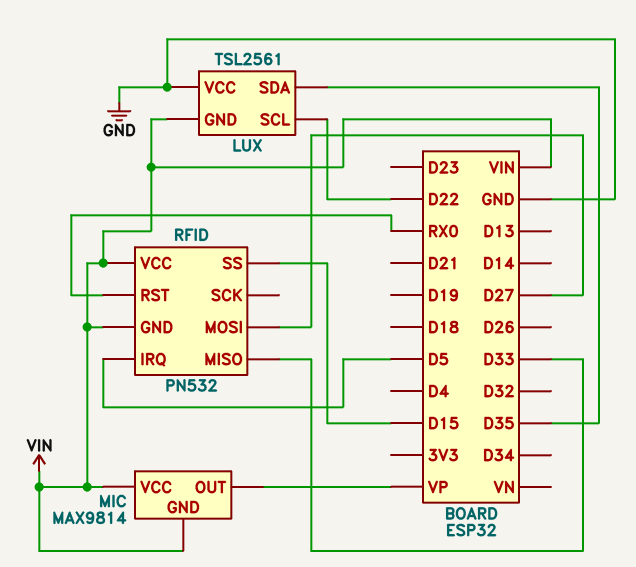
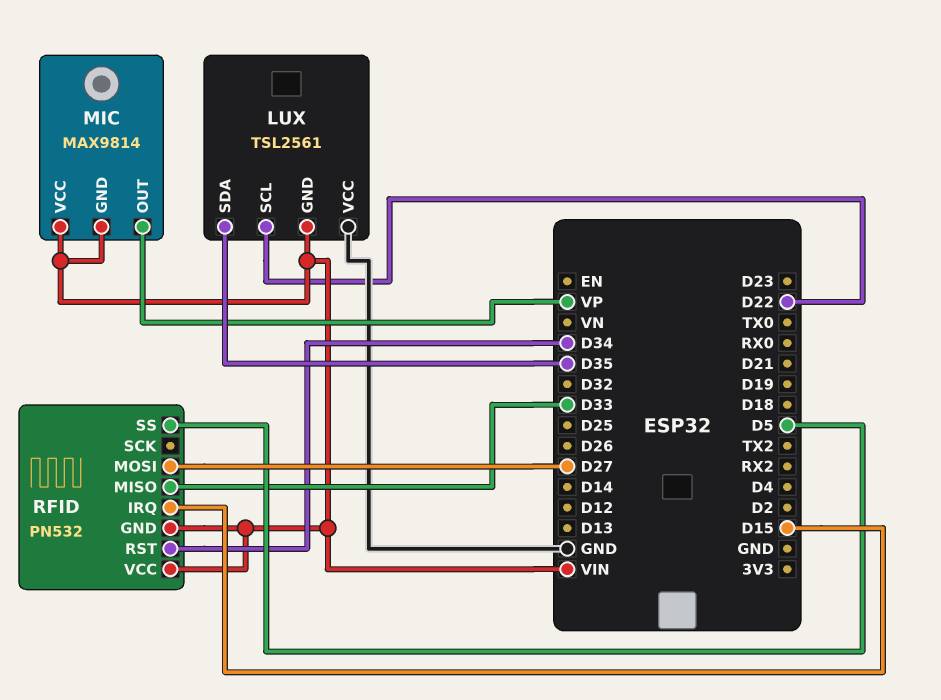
RFID pin IRQ: D5 -> D15
RFID pin RST: RX0 -> D34
RFID pin SS: D15 -> D5

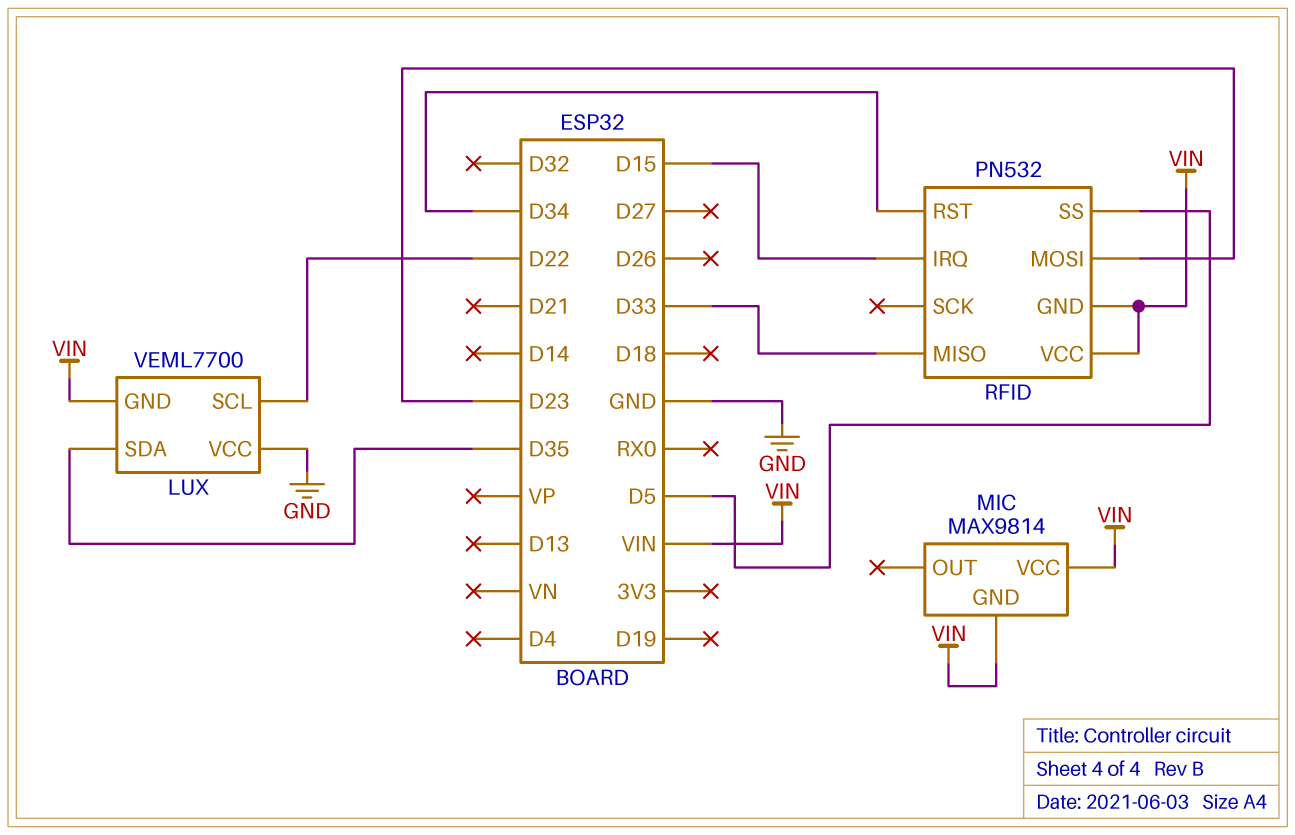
LUX: TSL2561 -> VEML7700
MIC pin OUT: VP -> none
RFID pin MOSI: D27 -> D23

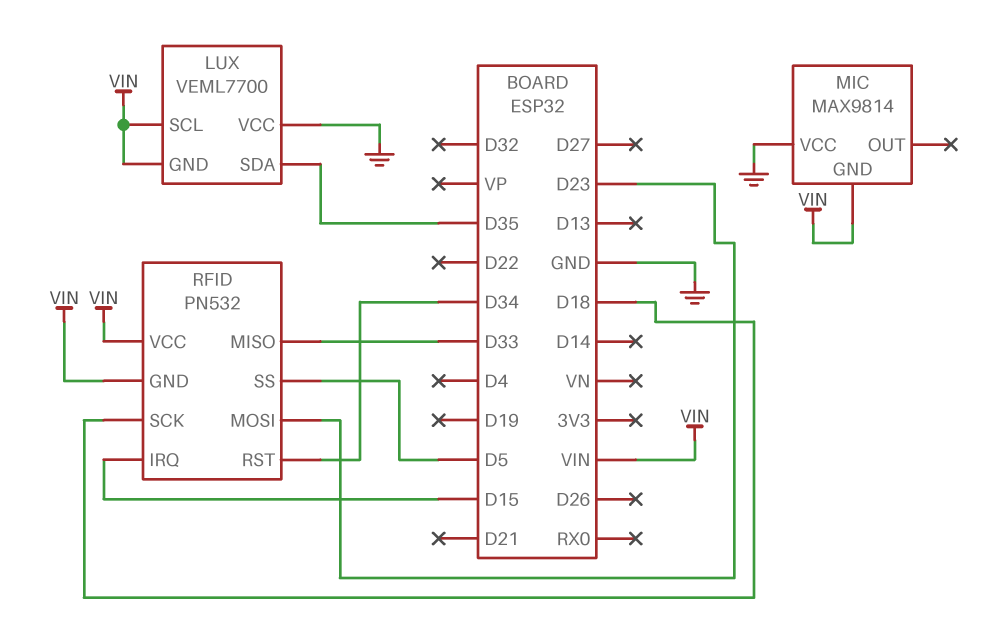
LUX pin SCL: D22 -> VIN
MIC pin VCC: VIN -> GND
RFID pin SCK: none -> D18

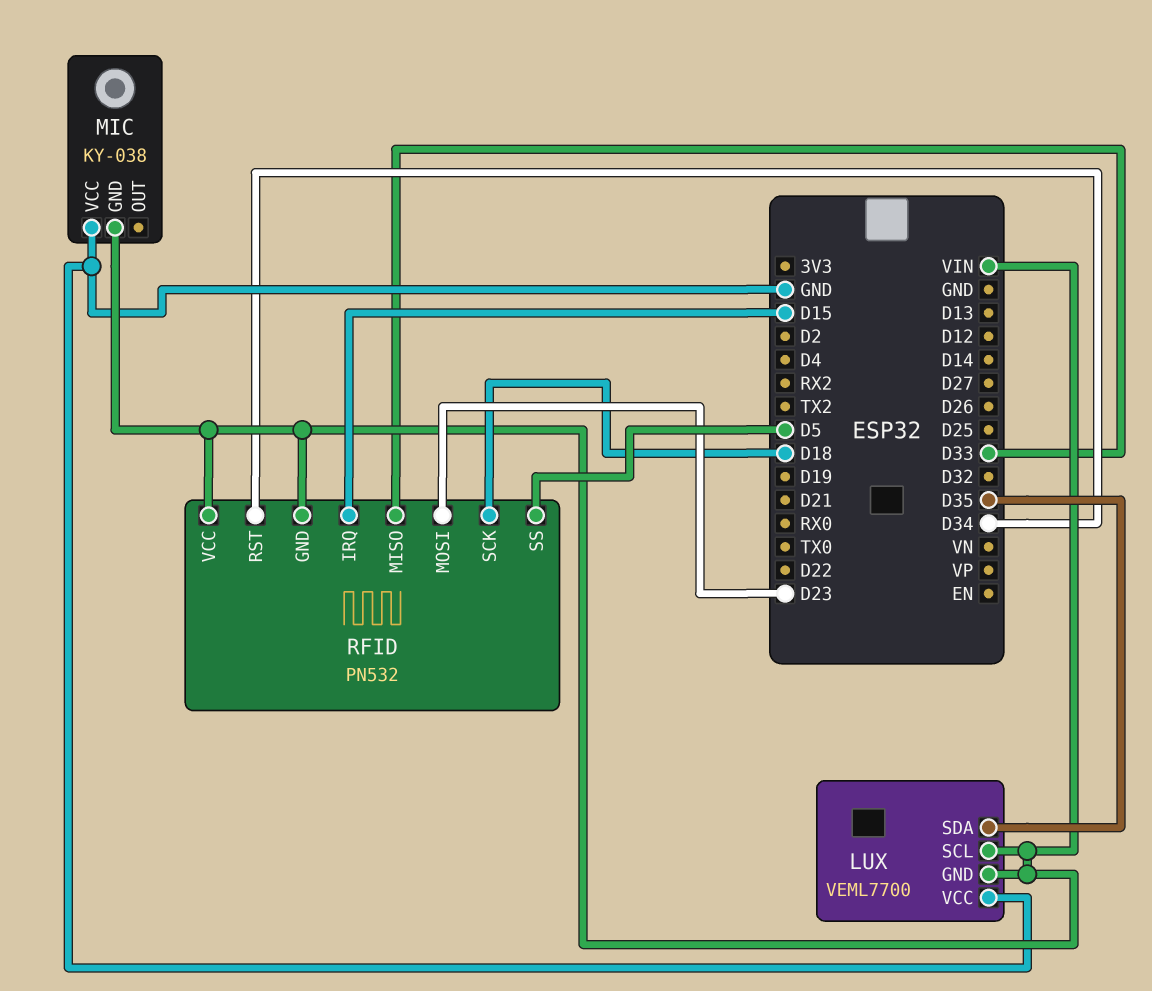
MIC: MAX9814 -> KY-038

